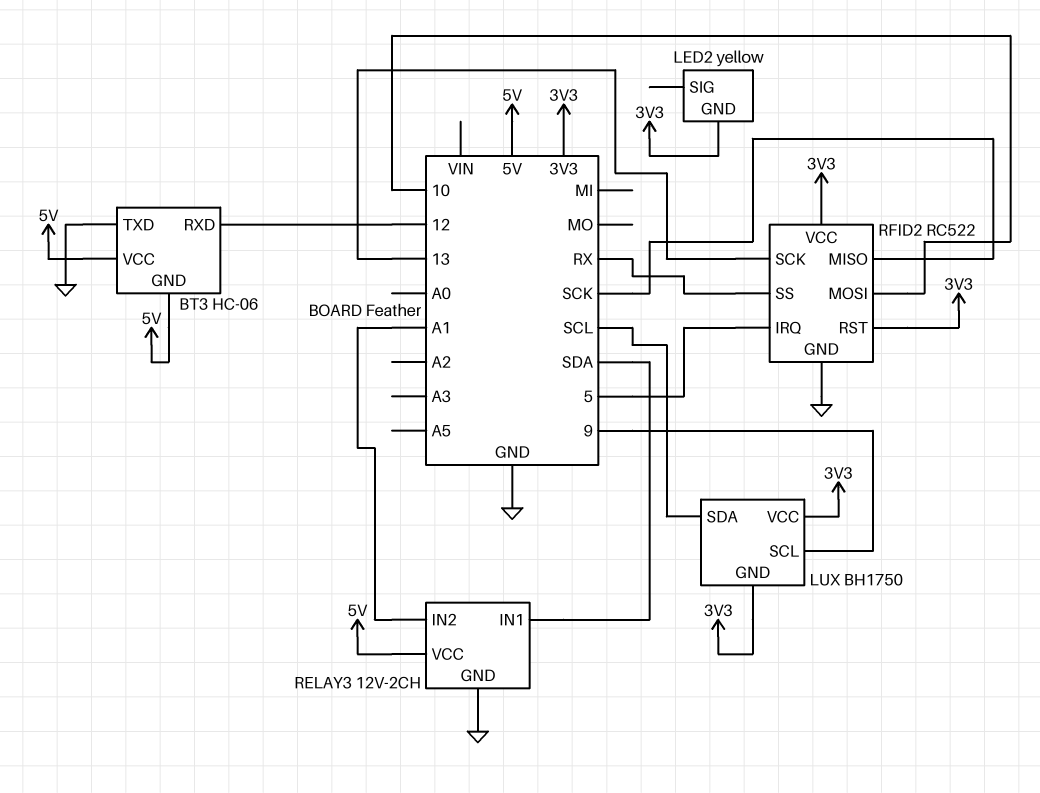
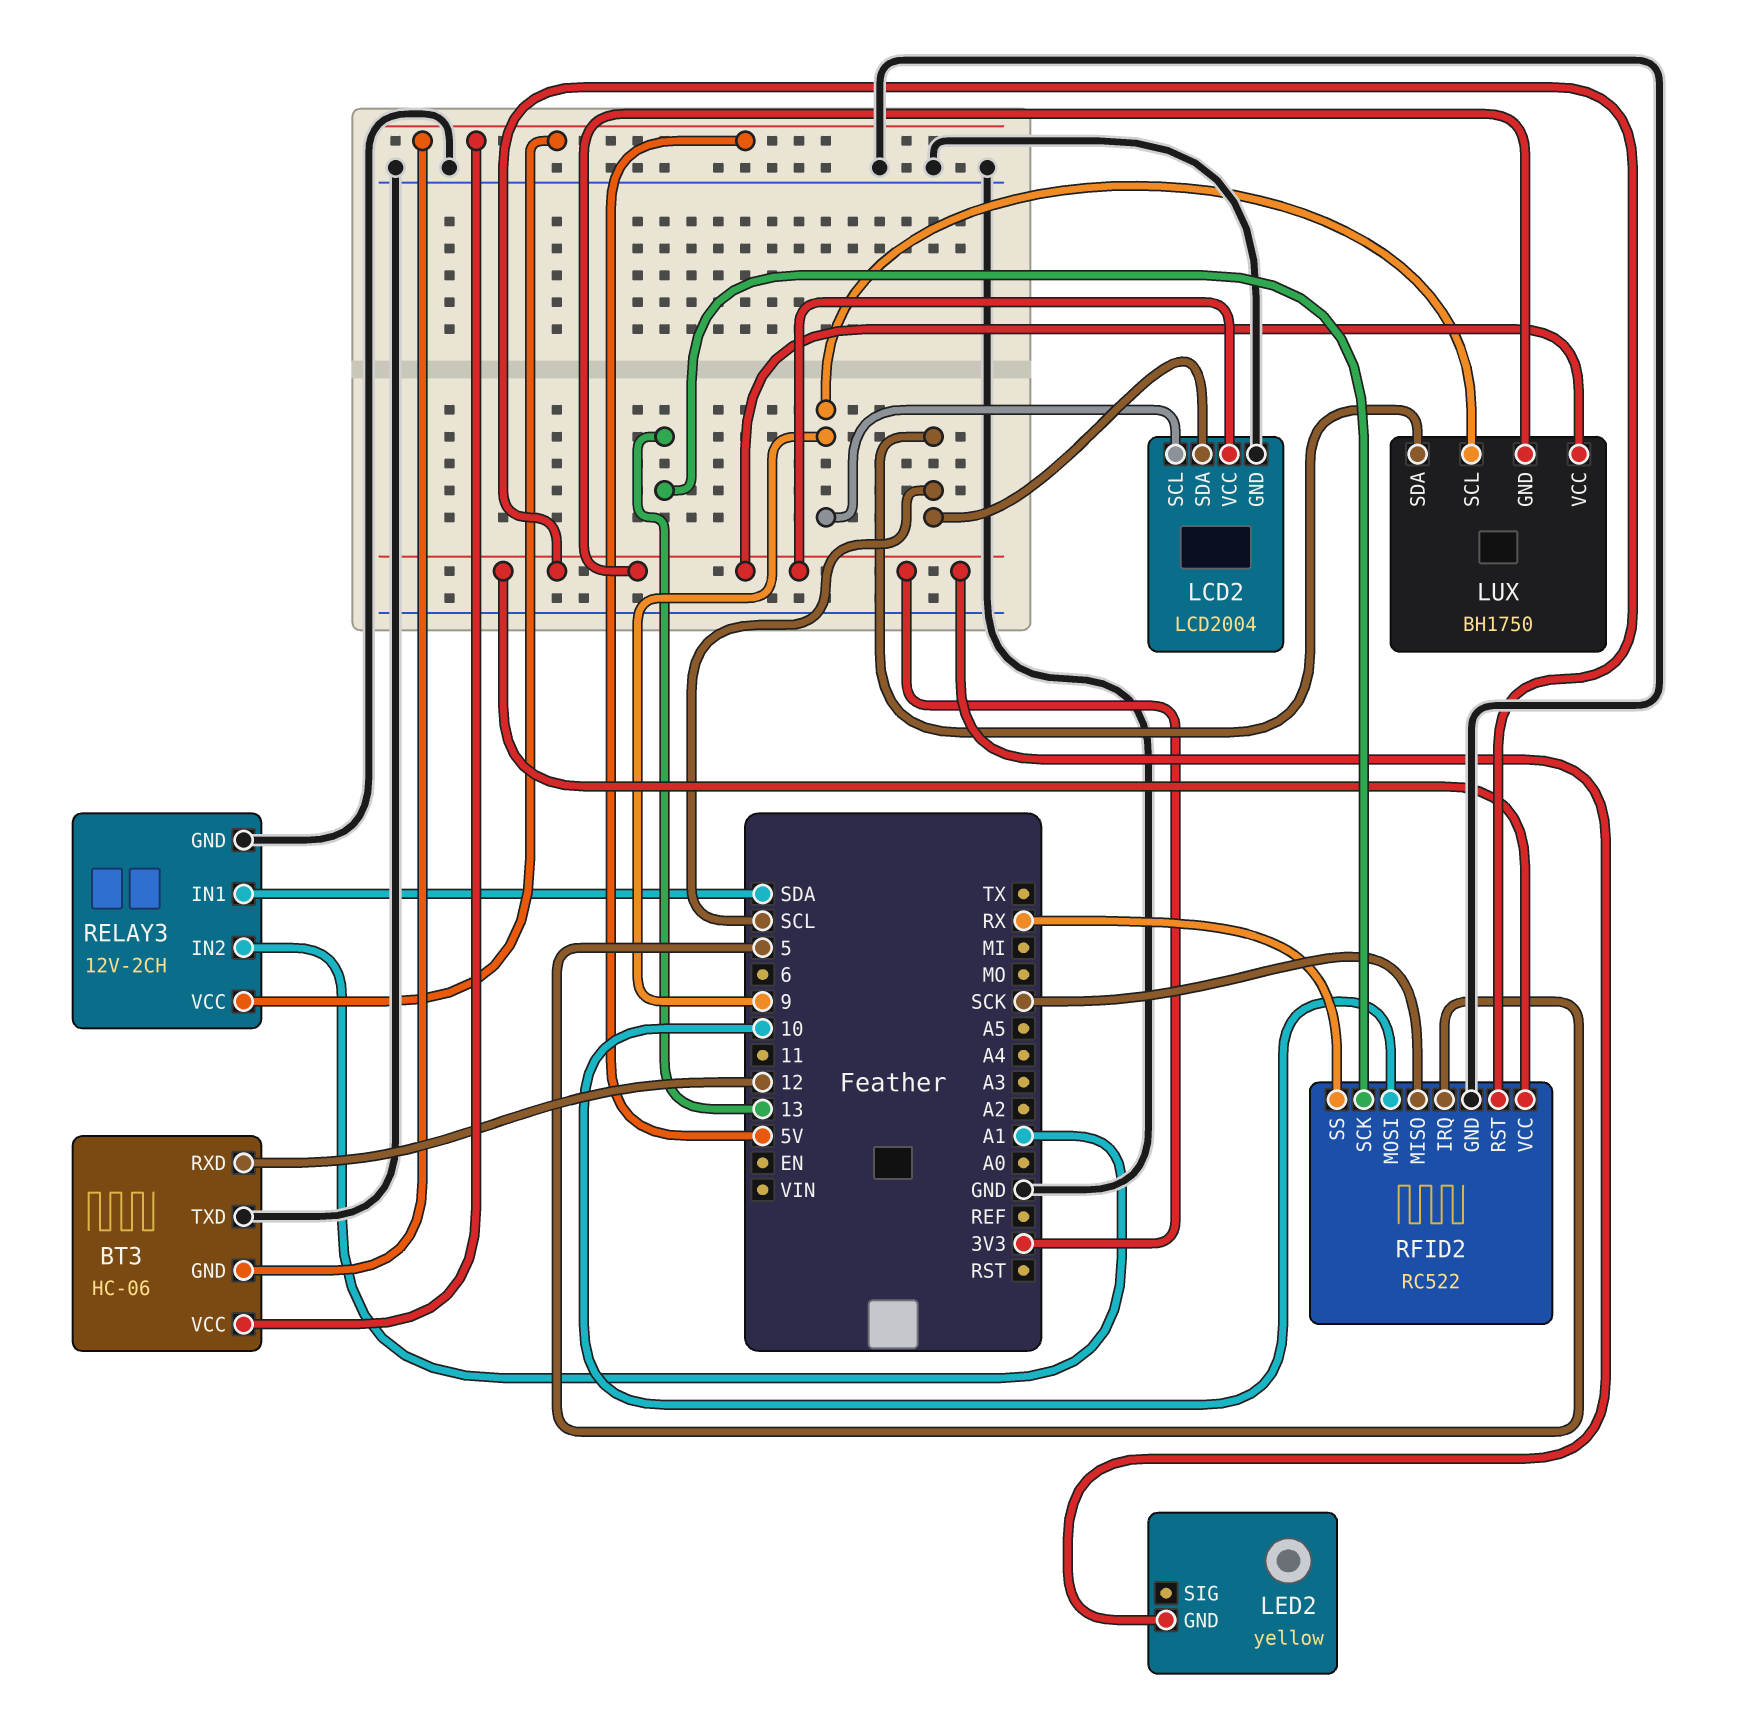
LCD2: none -> LCD2004
LCD2 pin GND: none -> GND
LCD2 pin SCL: none -> 9
LCD2 pin SDA: none -> SCL
LCD2 pin VCC: none -> 3V3

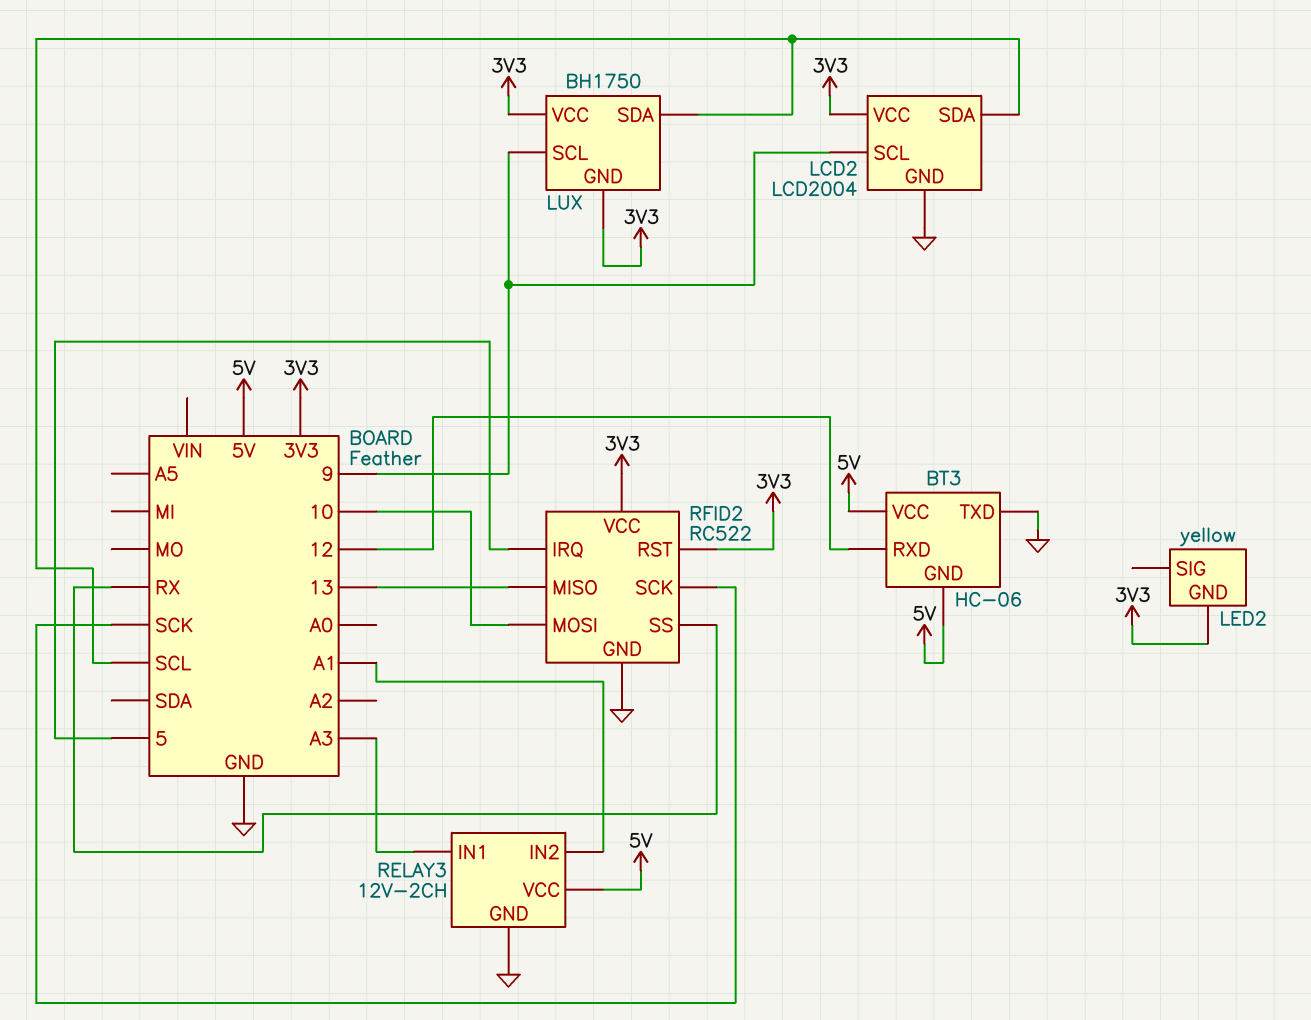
RELAY3 pin IN1: SDA -> A3
RFID2 pin MISO: SCK -> 13
RFID2 pin SCK: 13 -> SCK

